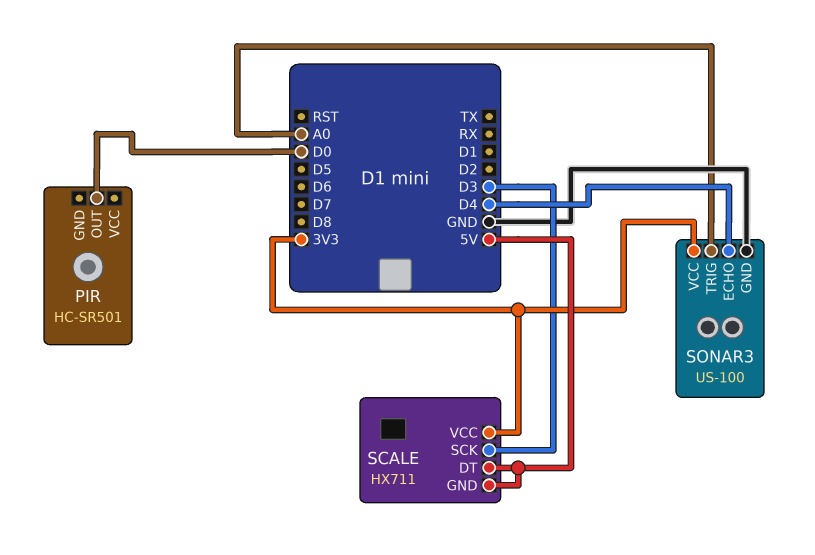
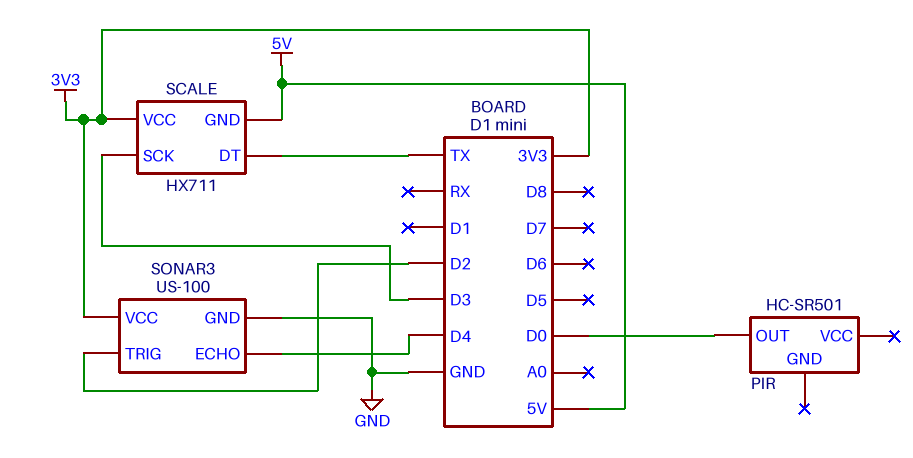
SCALE pin DT: 5V -> TX
SONAR3 pin TRIG: A0 -> D2

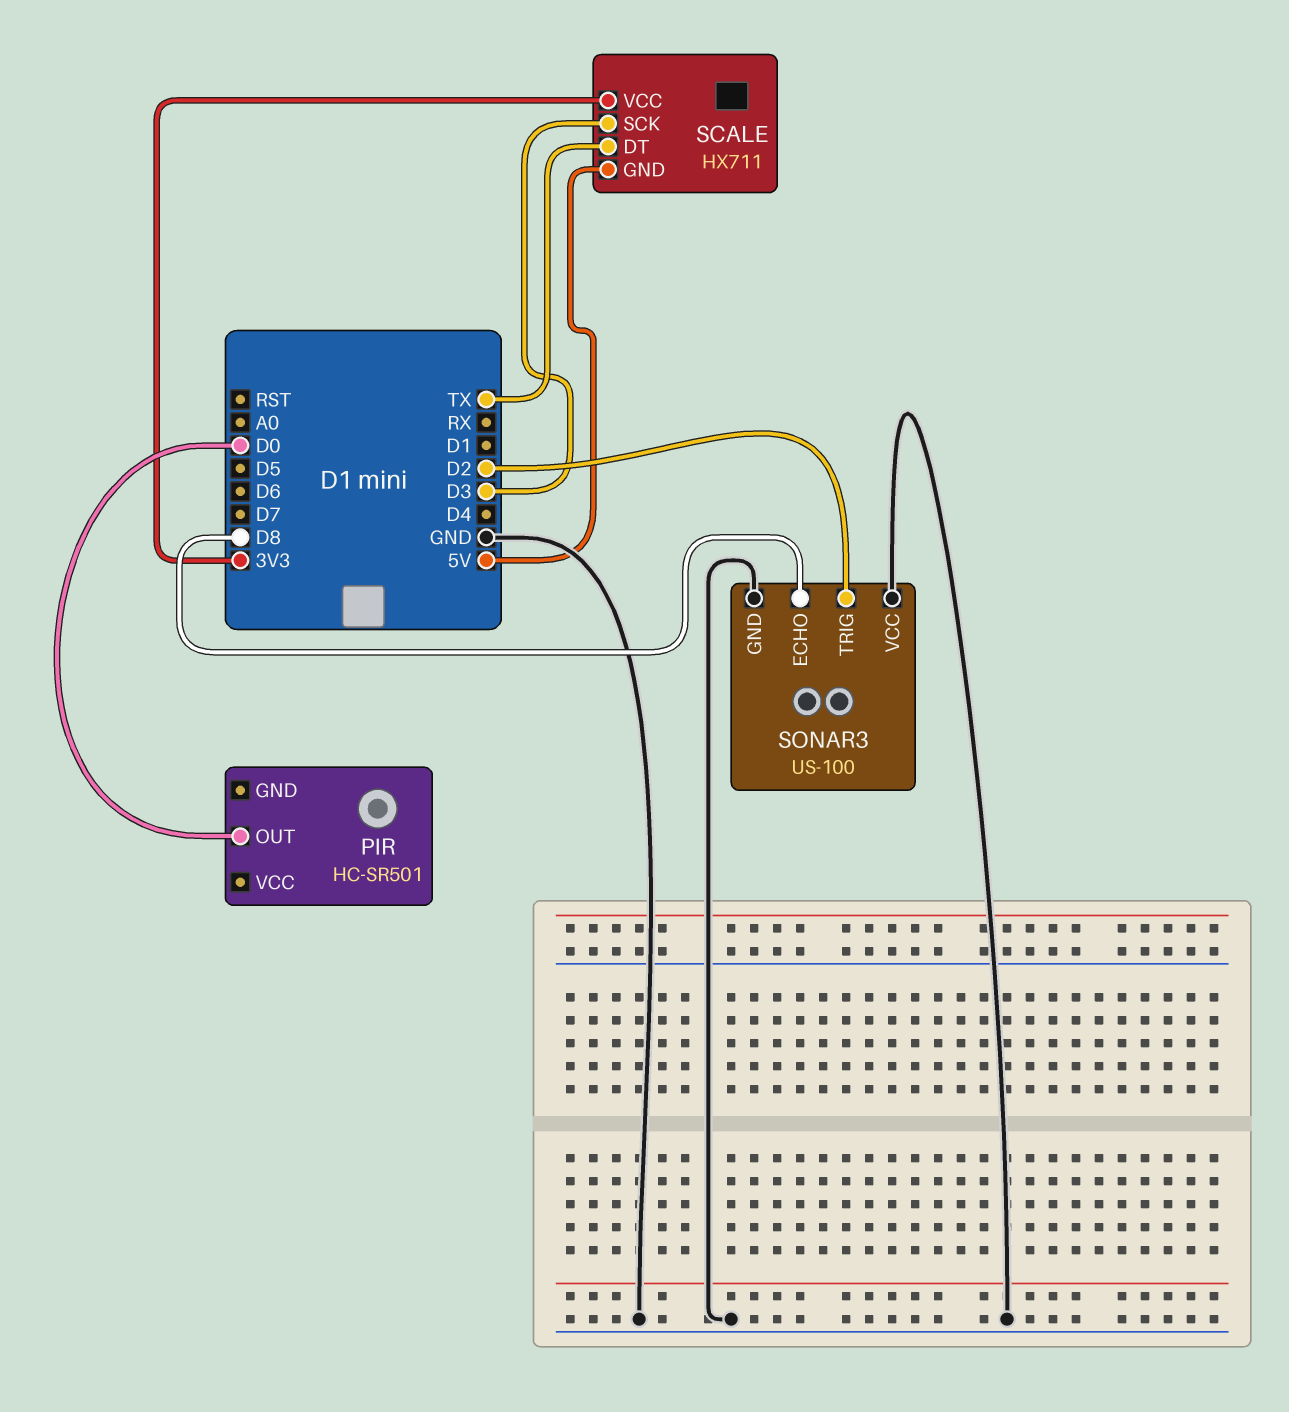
SONAR3 pin ECHO: D4 -> D8
SONAR3 pin VCC: 3V3 -> GND

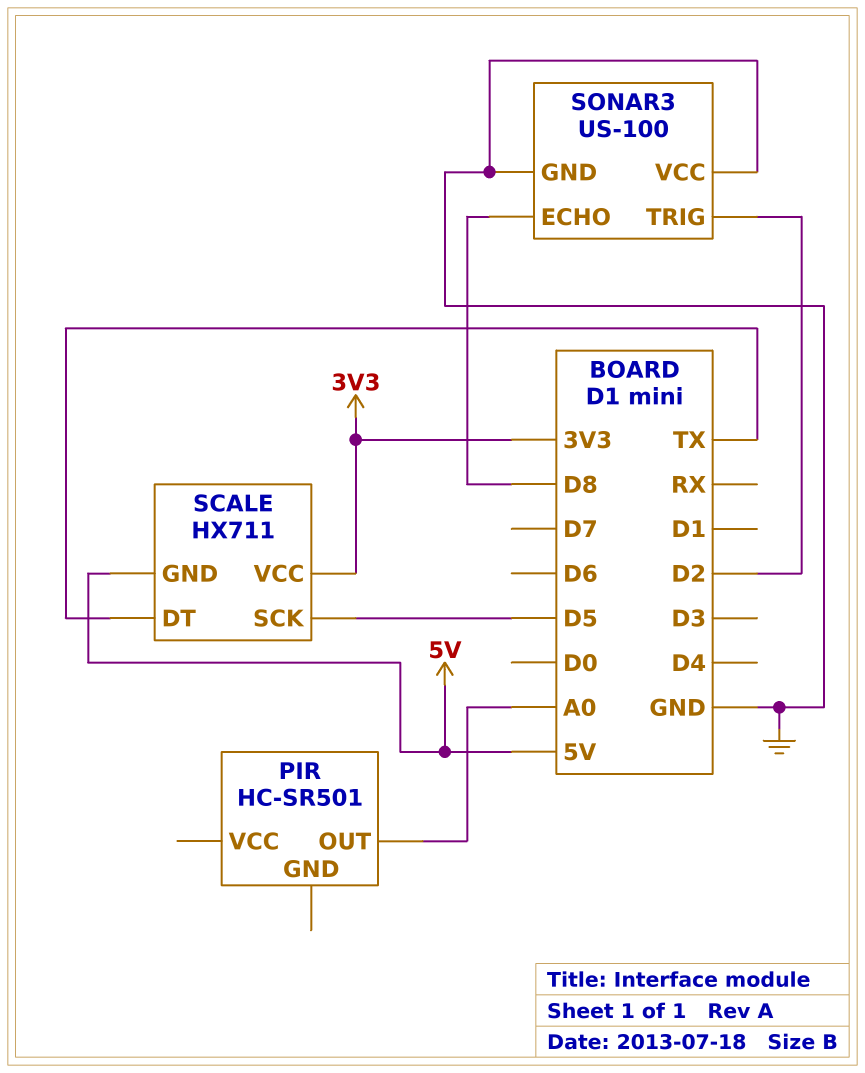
PIR pin OUT: D0 -> A0
SCALE pin SCK: D3 -> D5

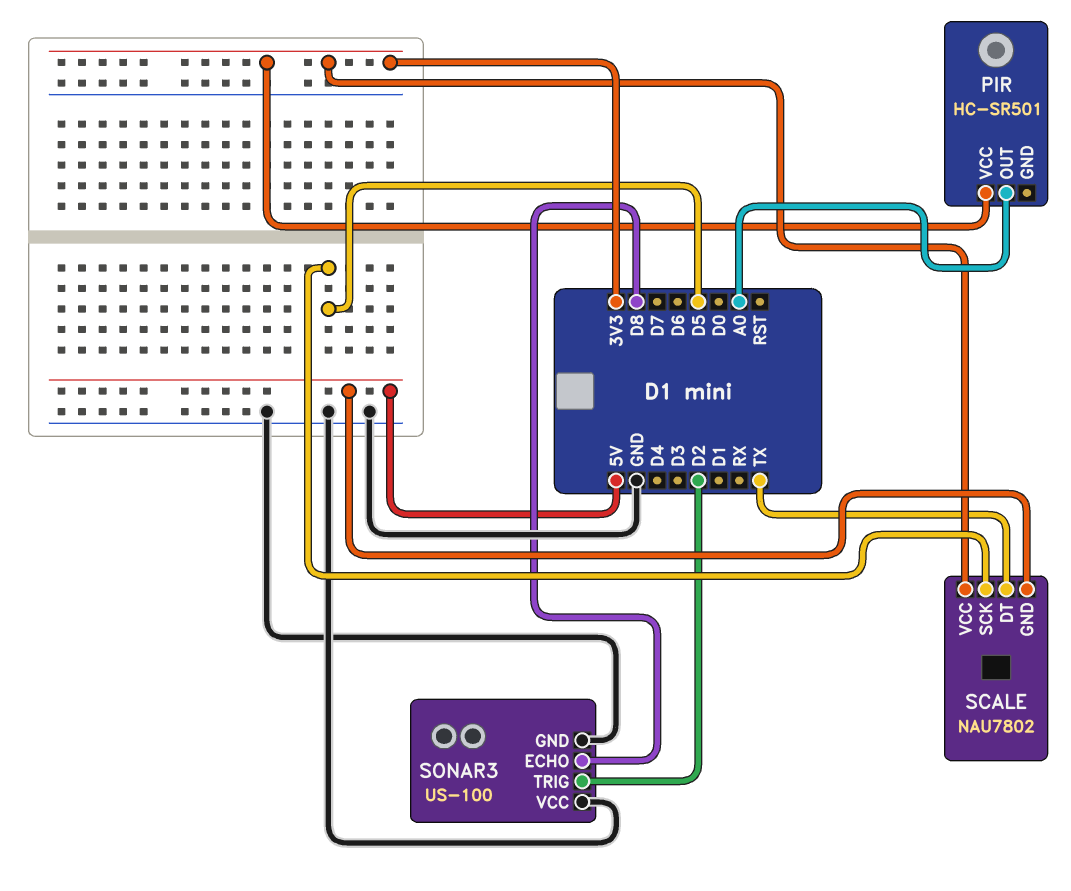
PIR pin VCC: none -> 3V3
SCALE: HX711 -> NAU7802

